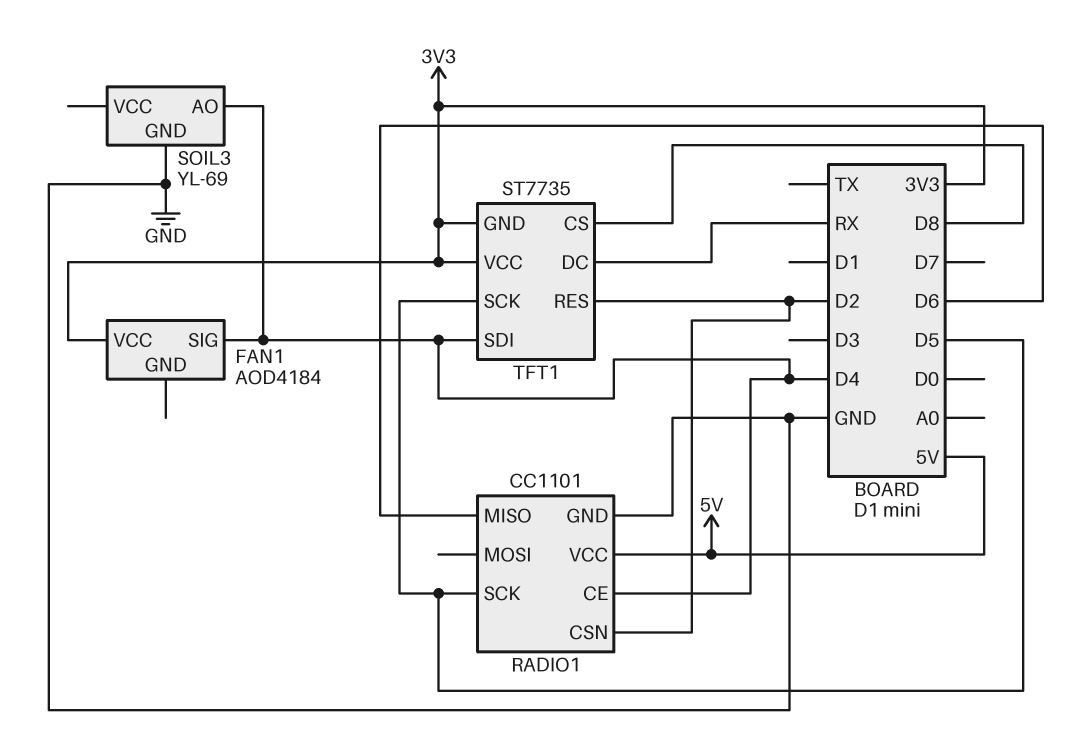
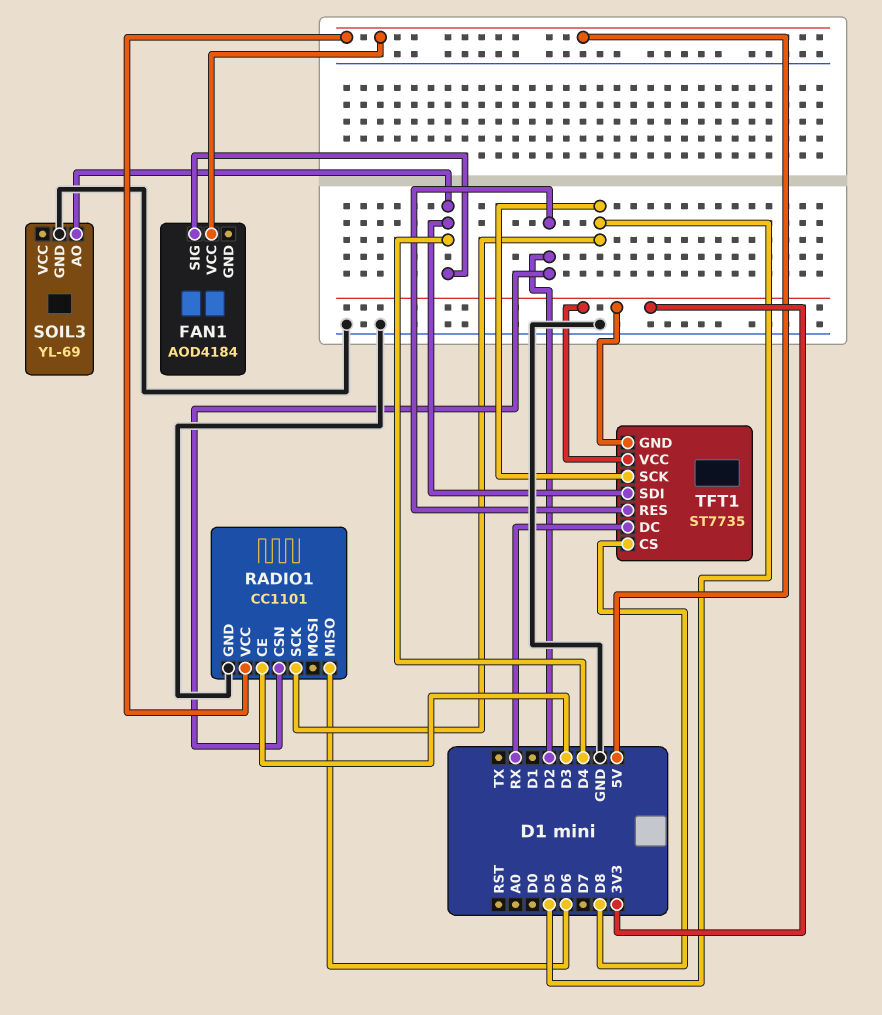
FAN1 pin VCC: 3V3 -> 5V
RADIO1 pin CE: D4 -> D3

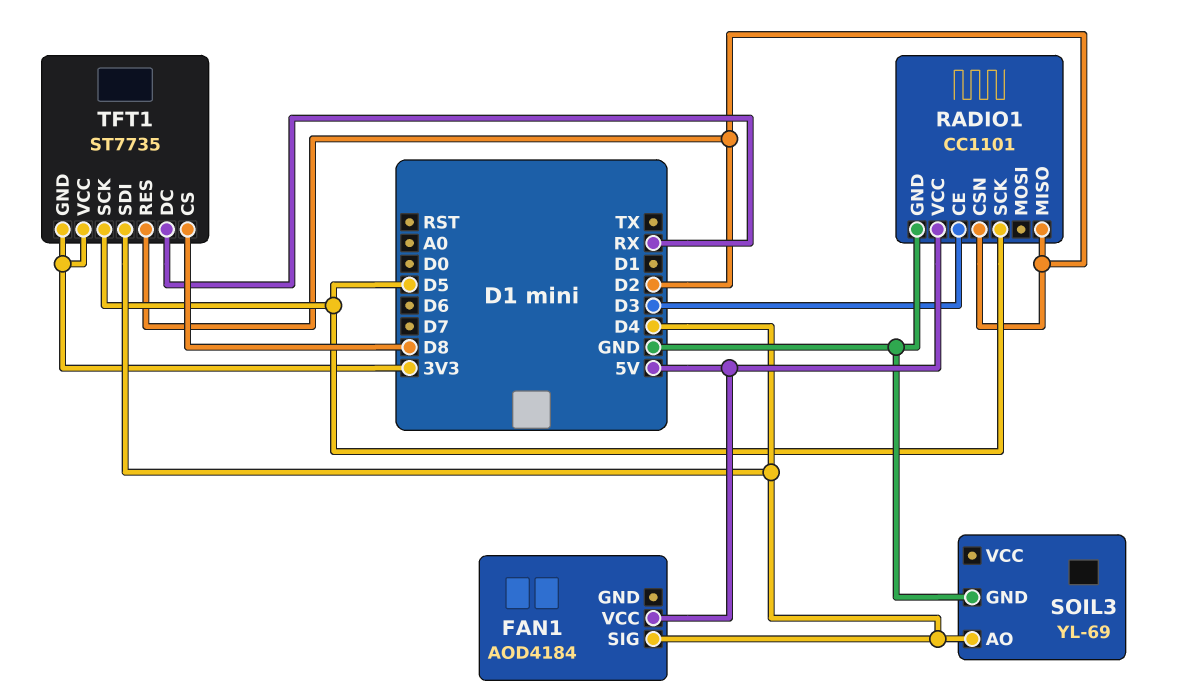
RADIO1 pin MISO: D6 -> D2

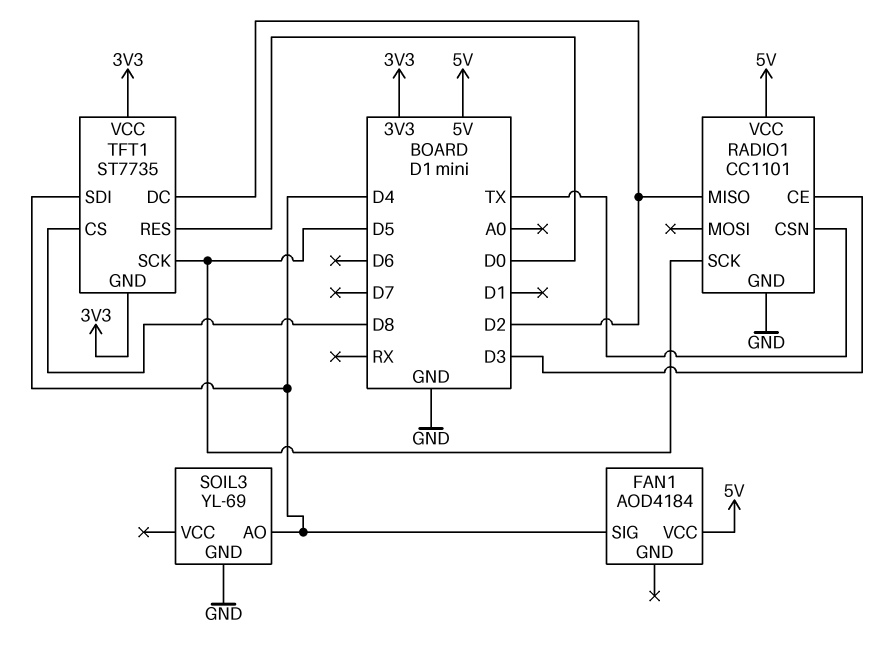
RADIO1 pin CSN: D2 -> TX
TFT1 pin DC: RX -> D2
TFT1 pin RES: D2 -> D0

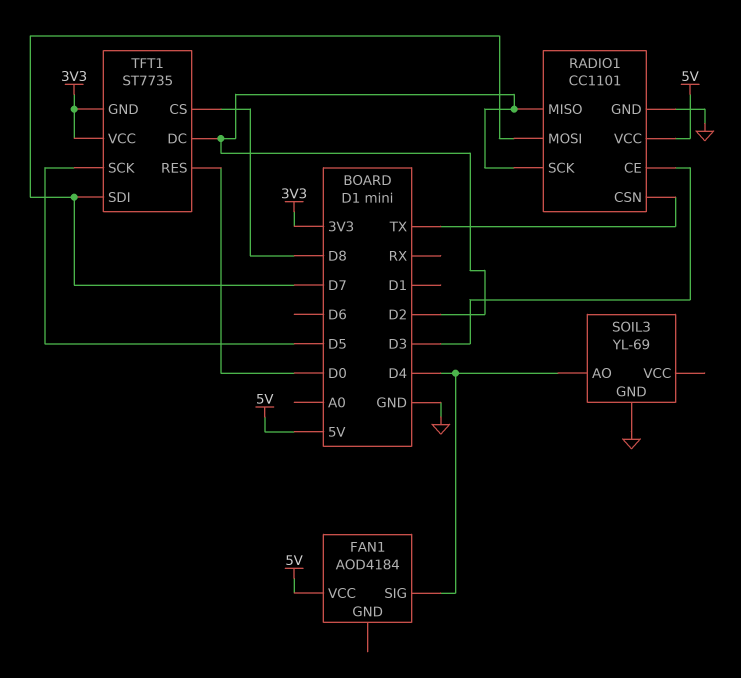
RADIO1 pin MOSI: none -> D7
RADIO1 pin SCK: D5 -> D2
TFT1 pin SDI: D4 -> D7

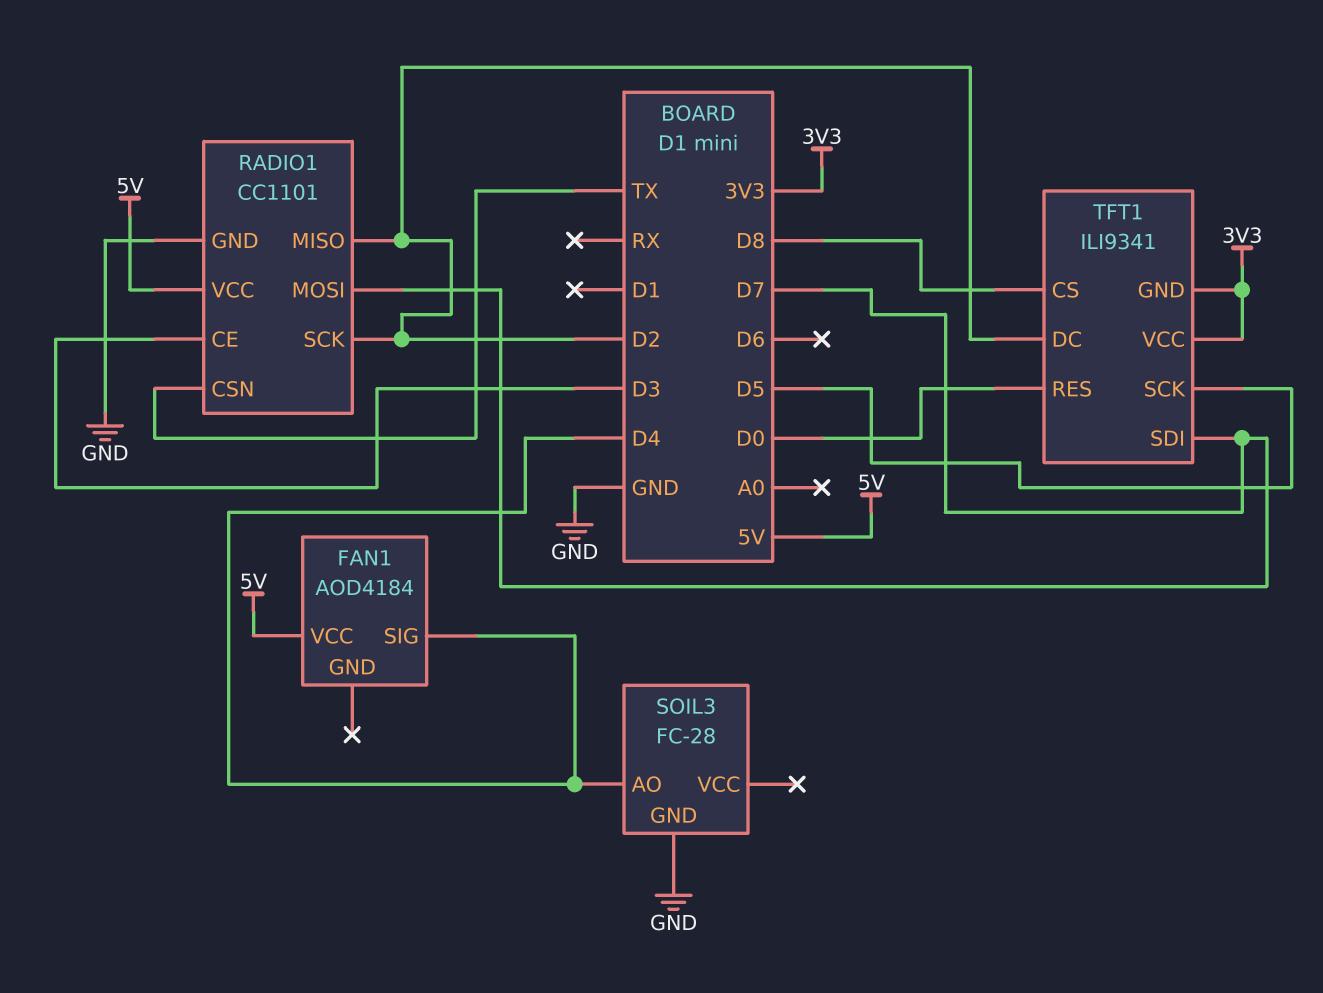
SOIL3: YL-69 -> FC-28
TFT1: ST7735 -> ILI9341

